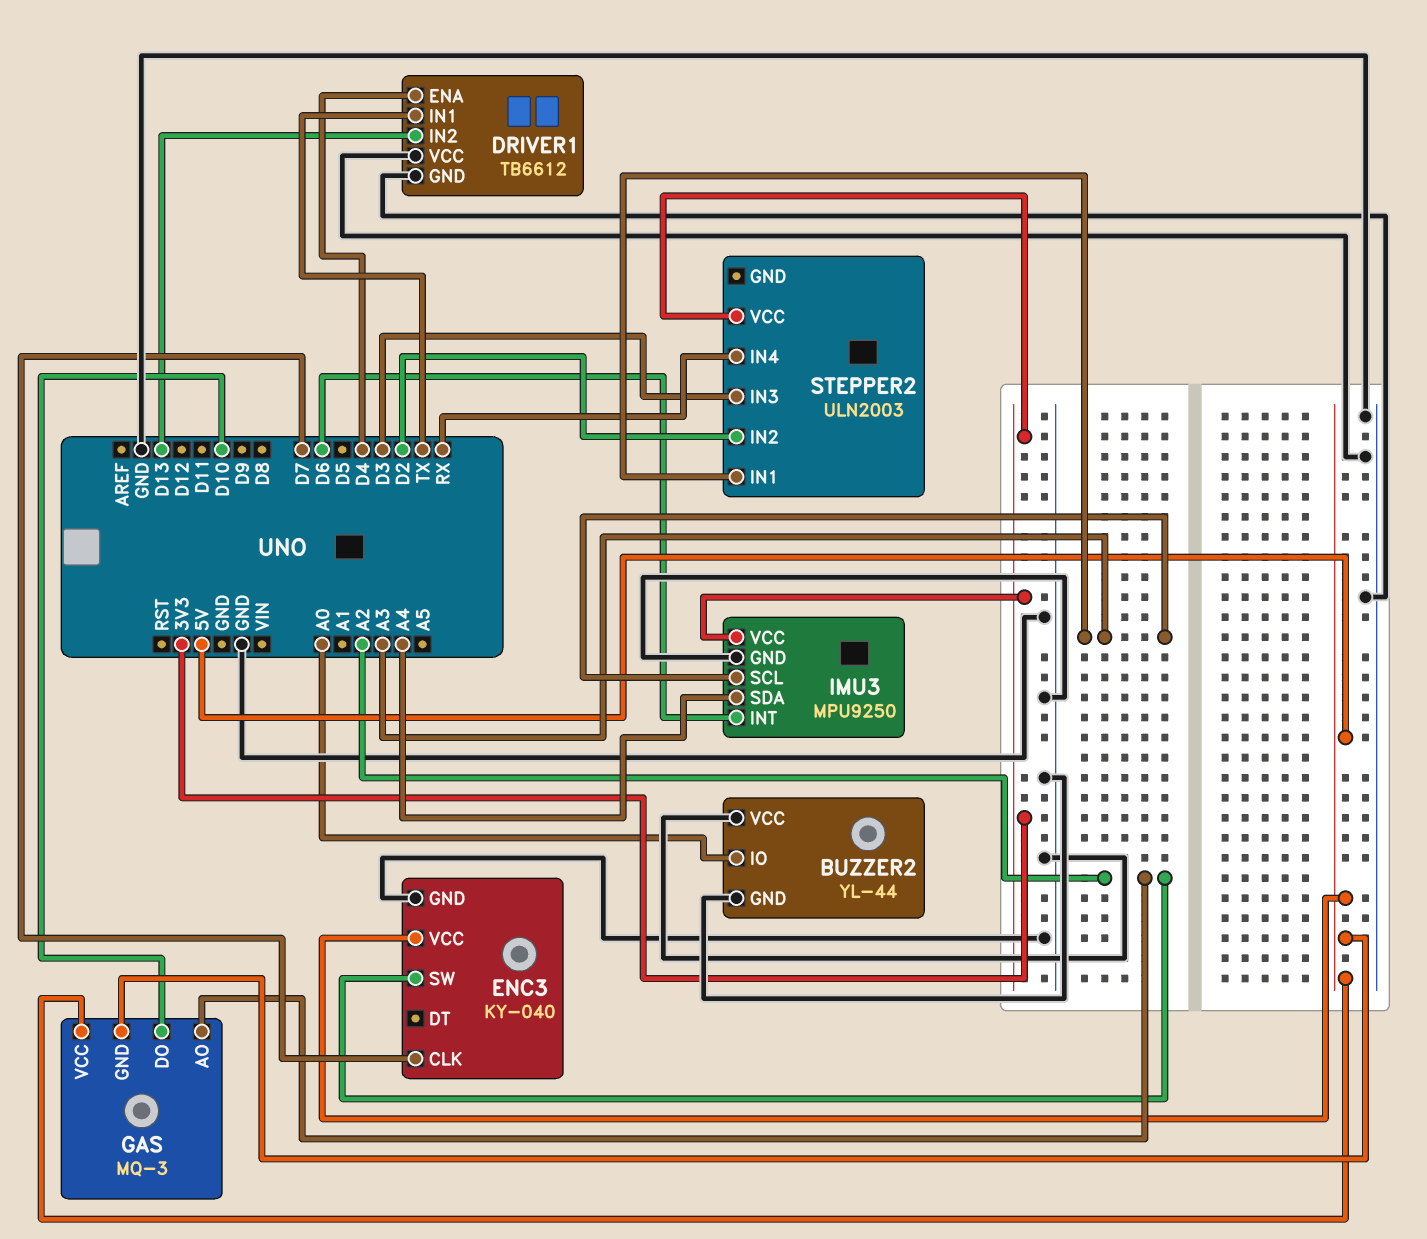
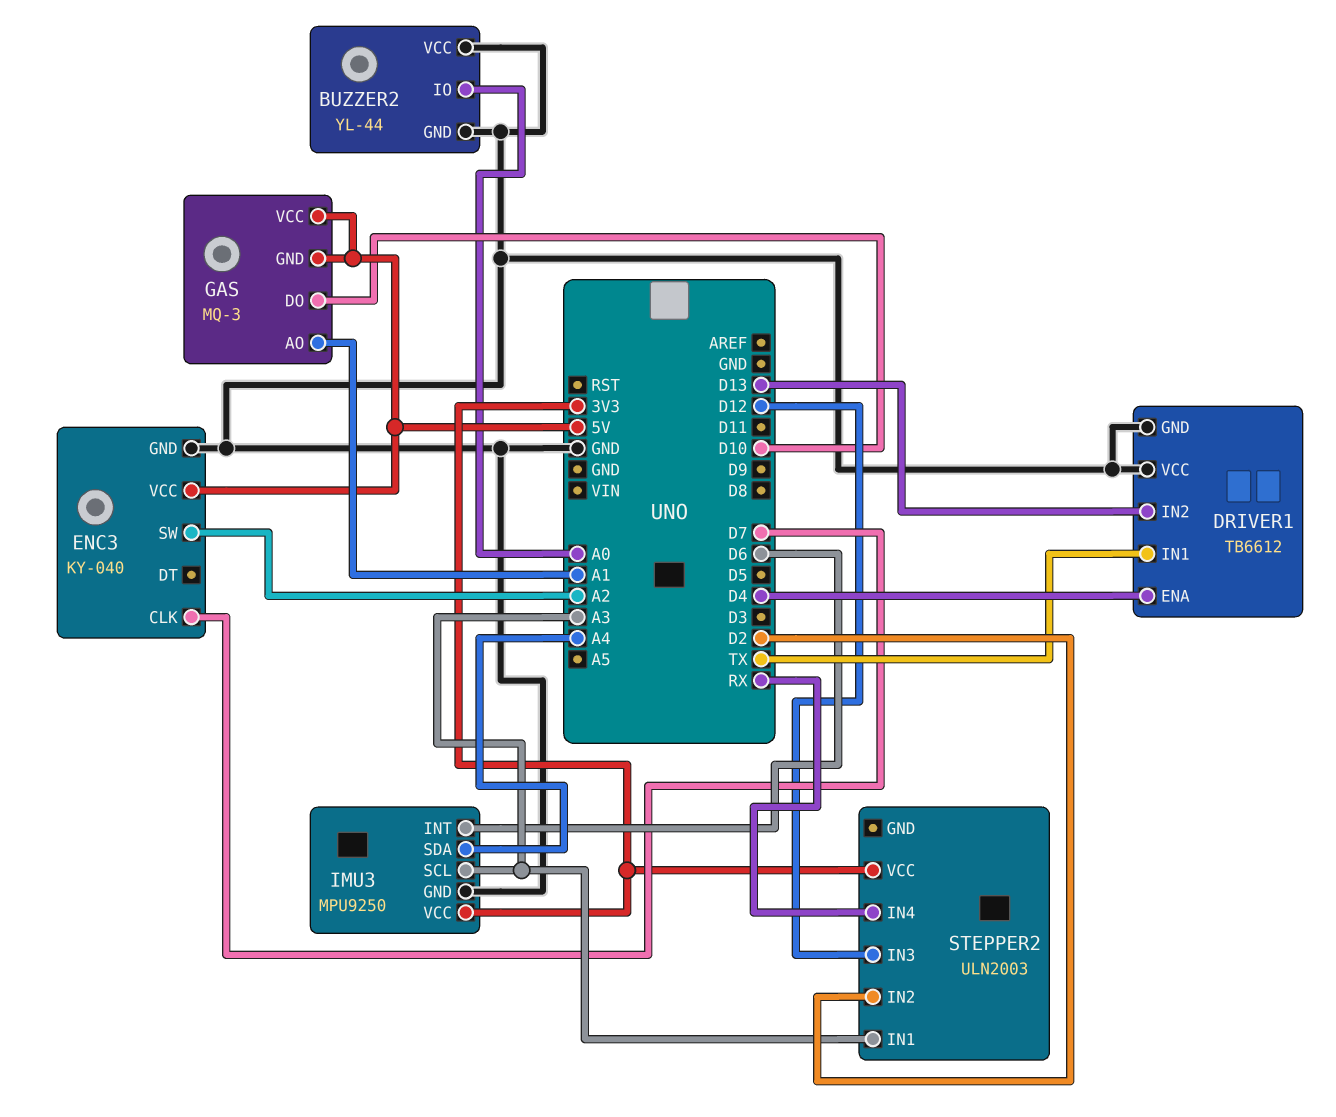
GAS pin AO: A2 -> A1
STEPPER2 pin IN3: D3 -> D12

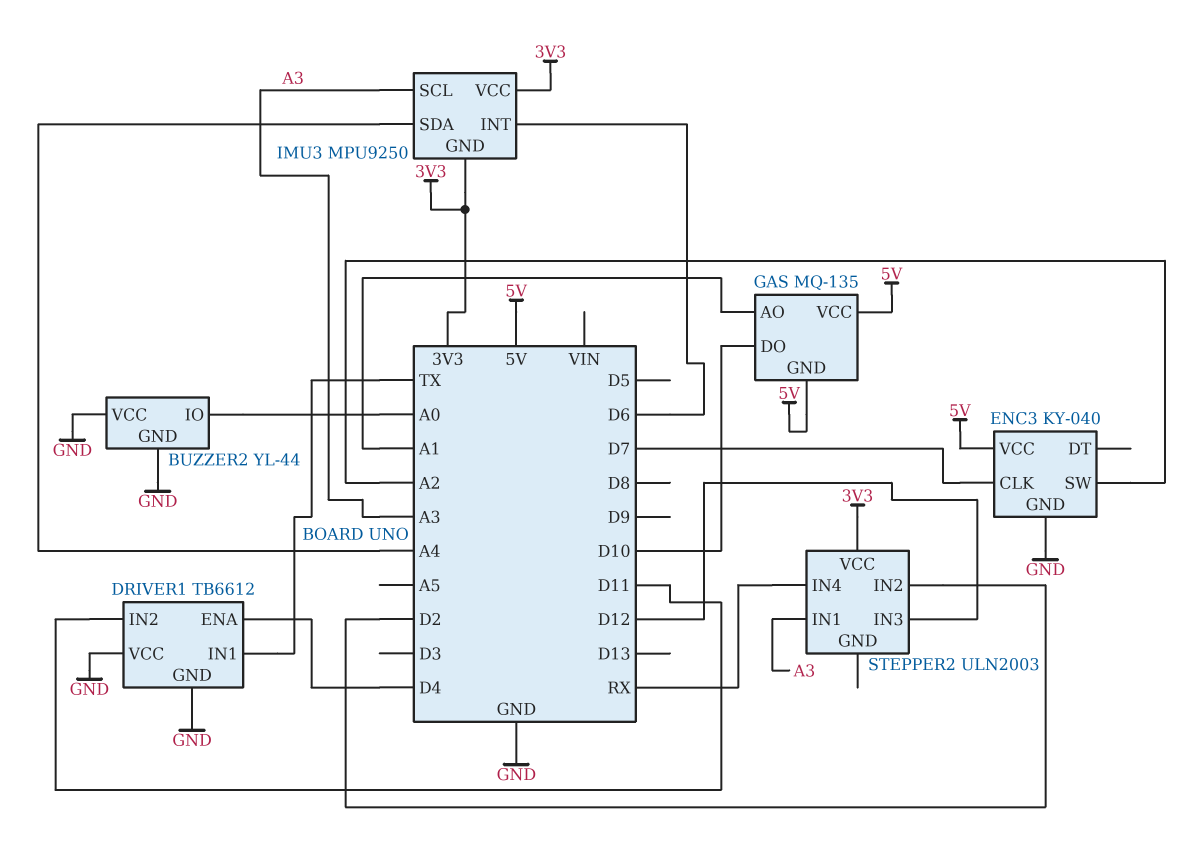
DRIVER1 pin IN2: D13 -> D11
GAS: MQ-3 -> MQ-135
IMU3 pin GND: GND -> 3V3

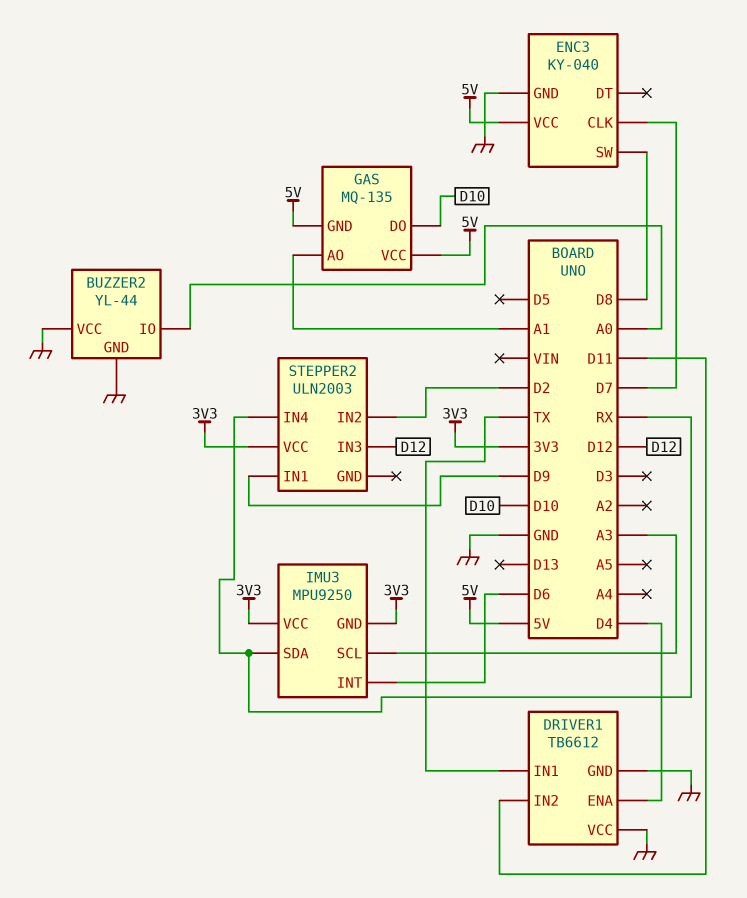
ENC3 pin SW: A2 -> D8
IMU3 pin SDA: A4 -> RX
STEPPER2 pin IN1: A3 -> D9

